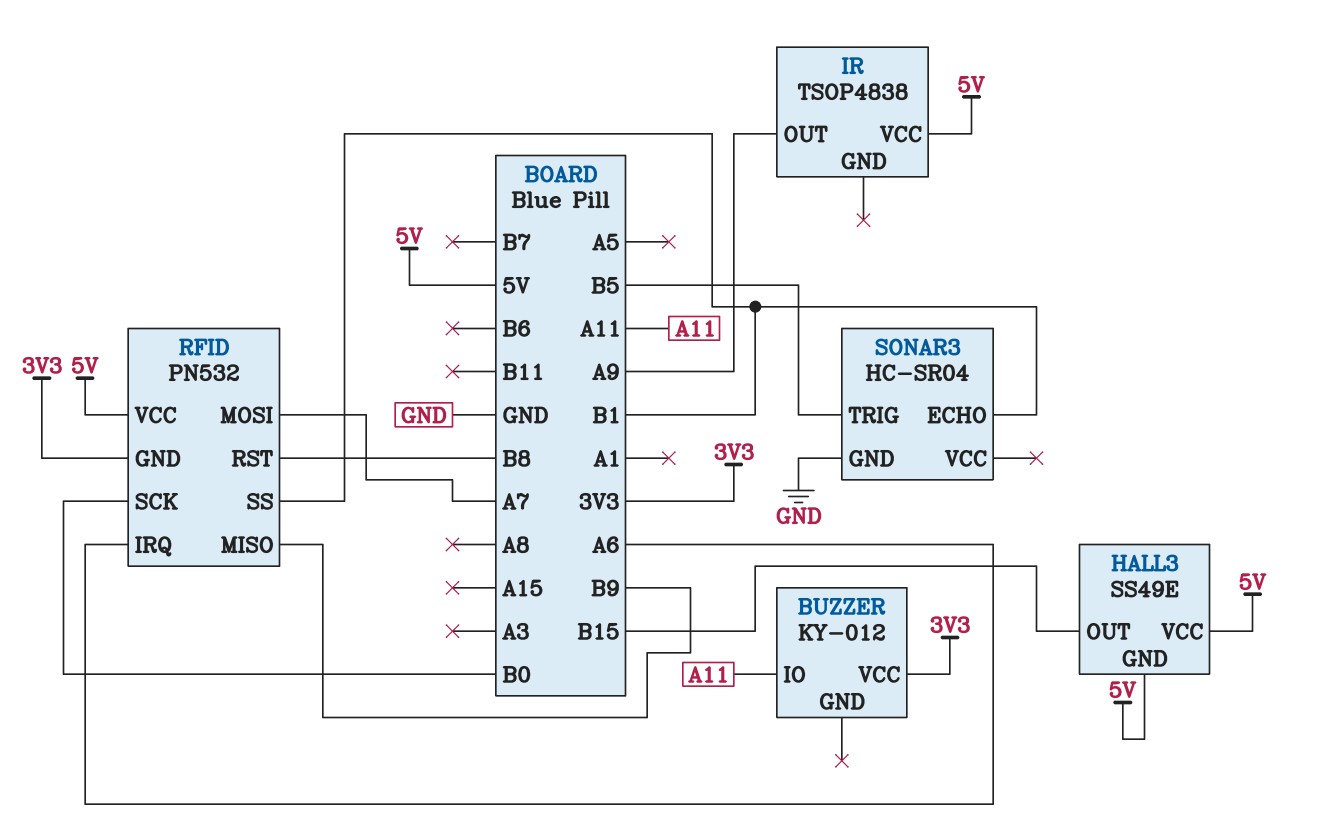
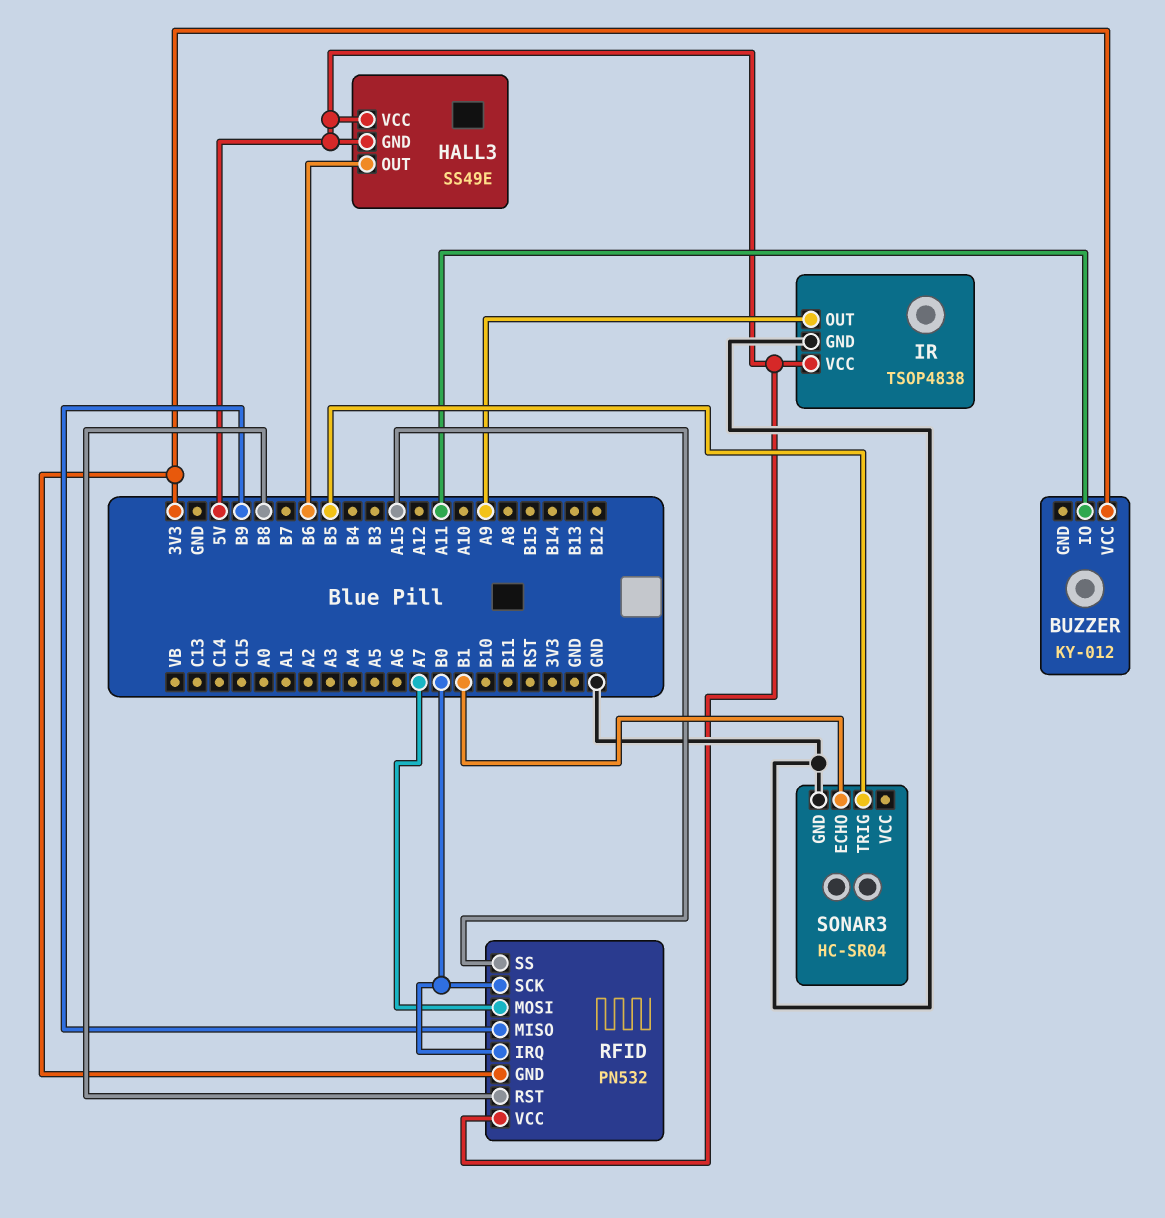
HALL3 pin OUT: B15 -> B6
IR pin GND: none -> GND
RFID pin IRQ: A6 -> B0
RFID pin SS: B1 -> A15

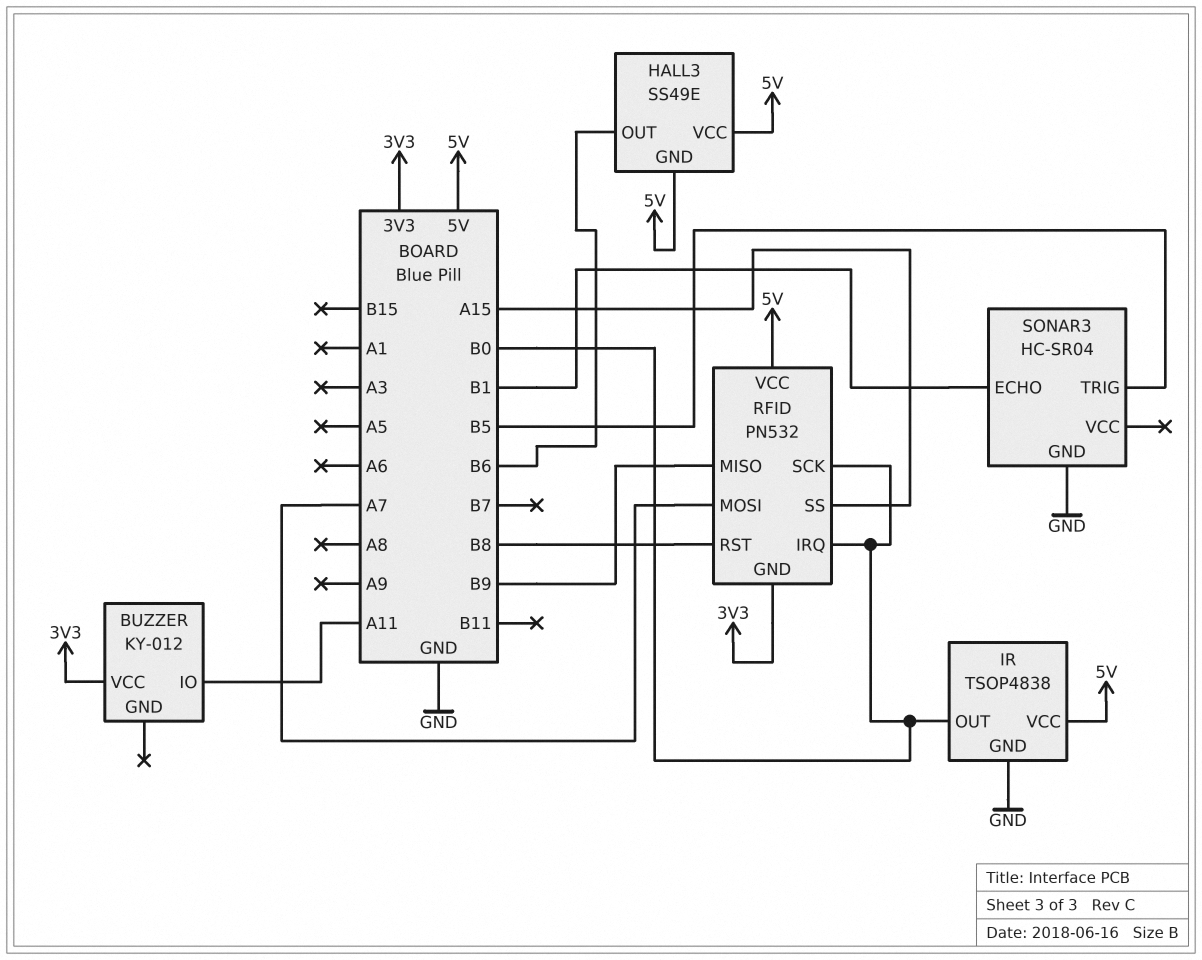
IR pin OUT: A9 -> B0

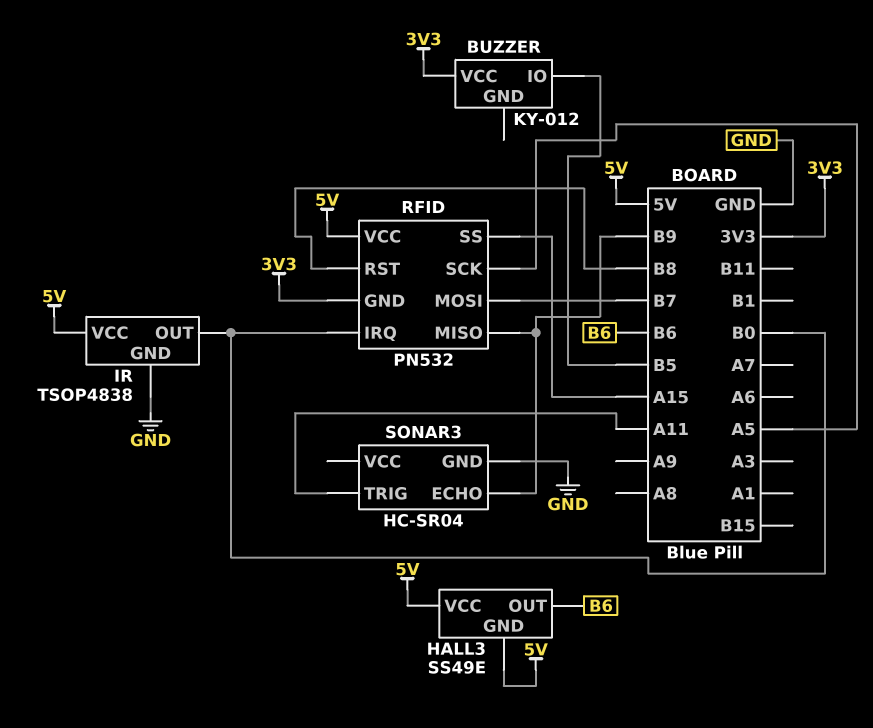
BUZZER pin IO: A11 -> B5
RFID pin MOSI: A7 -> B7
RFID pin SCK: B0 -> A5
SONAR3 pin ECHO: B1 -> B9
SONAR3 pin TRIG: B5 -> A11

